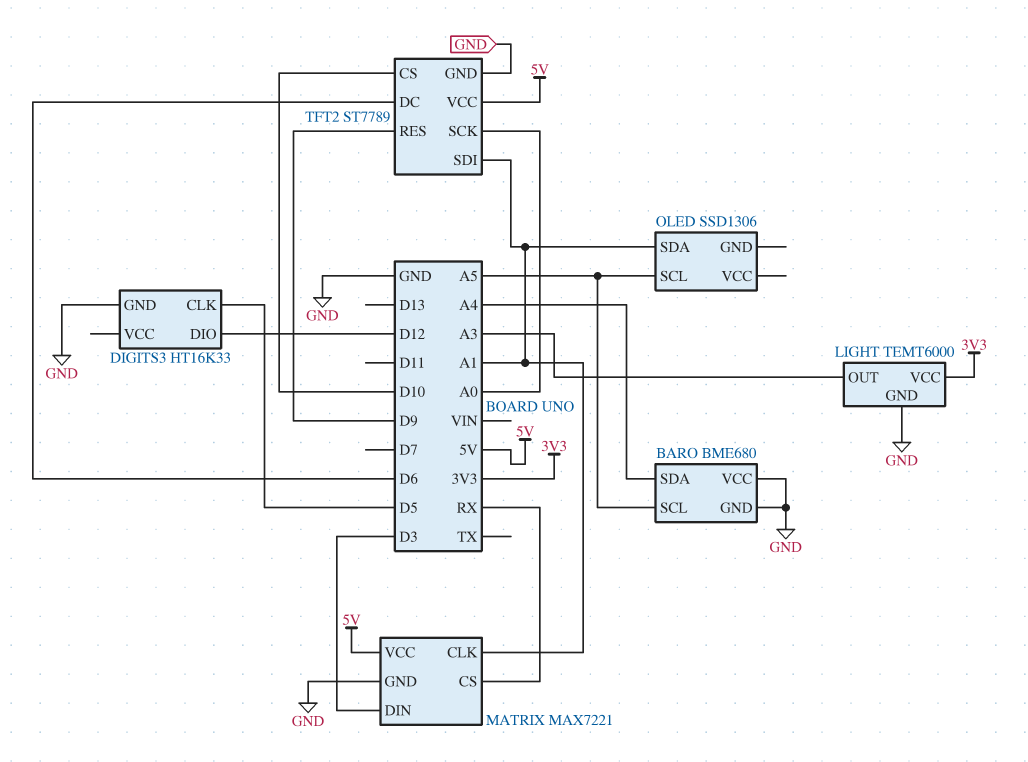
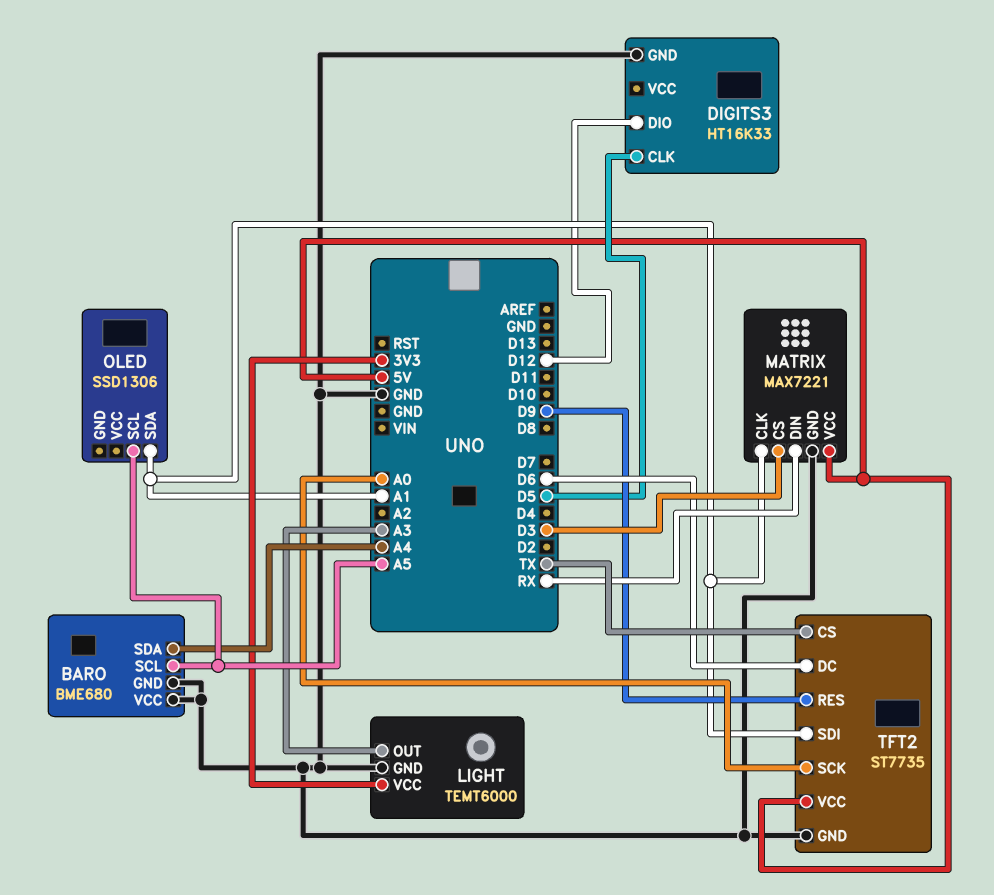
MATRIX pin CS: RX -> D3
MATRIX pin DIN: D3 -> RX
TFT2: ST7789 -> ST7735
TFT2 pin CS: D10 -> TX

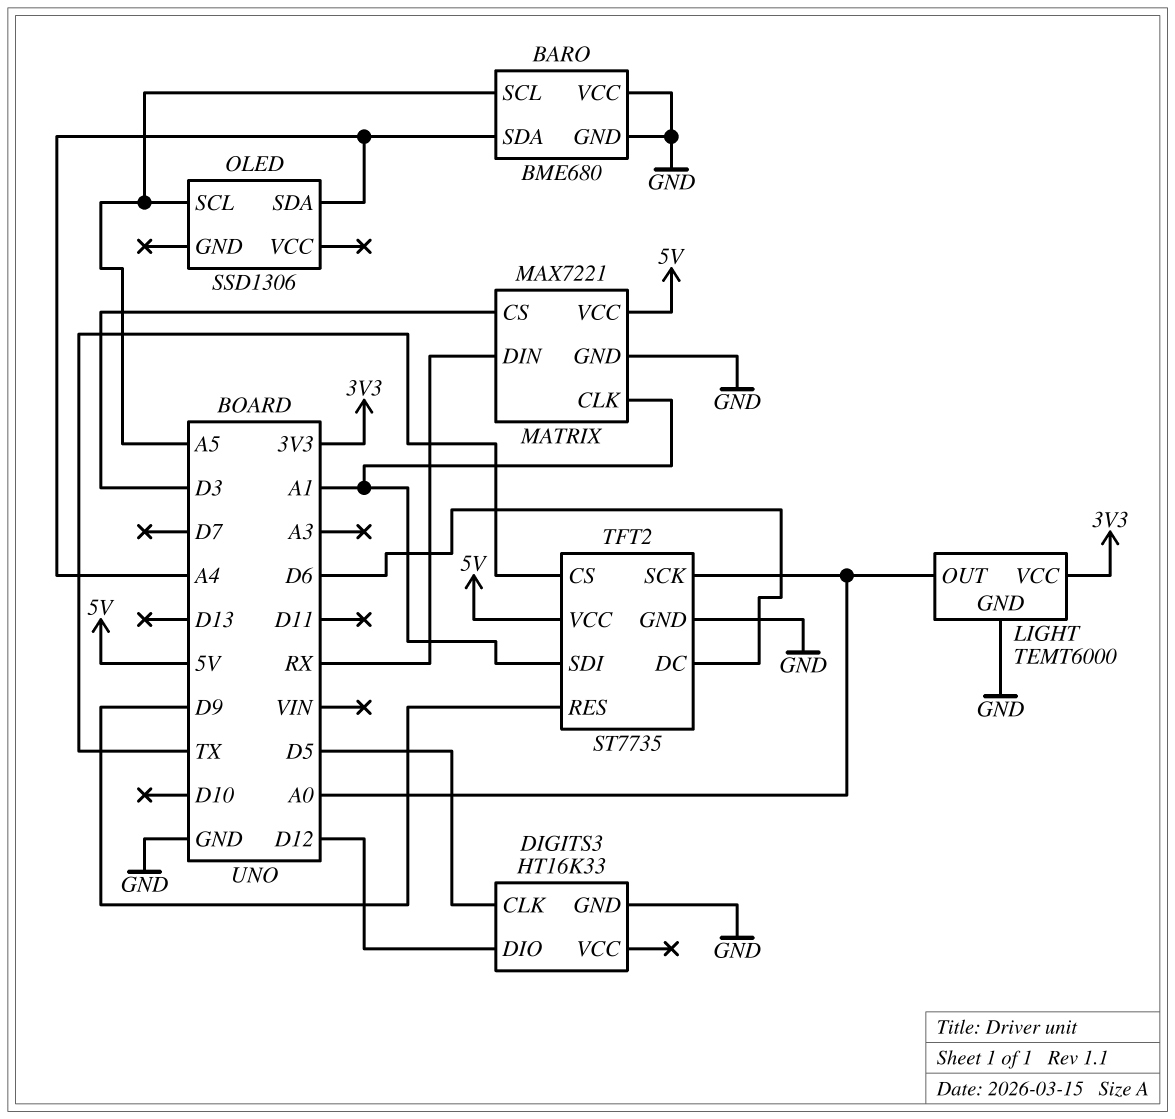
LIGHT pin OUT: A3 -> A0
OLED pin SDA: A1 -> A4

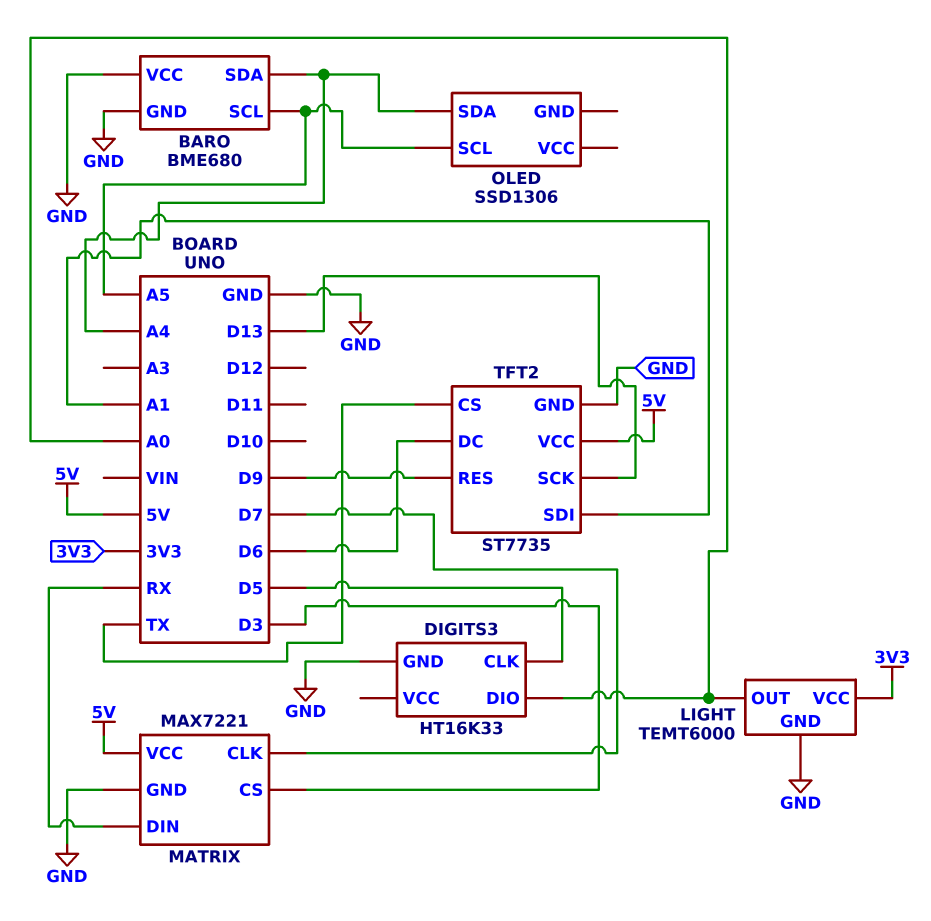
DIGITS3 pin DIO: D12 -> A0
MATRIX pin CLK: A1 -> D7
TFT2 pin SCK: A0 -> D13

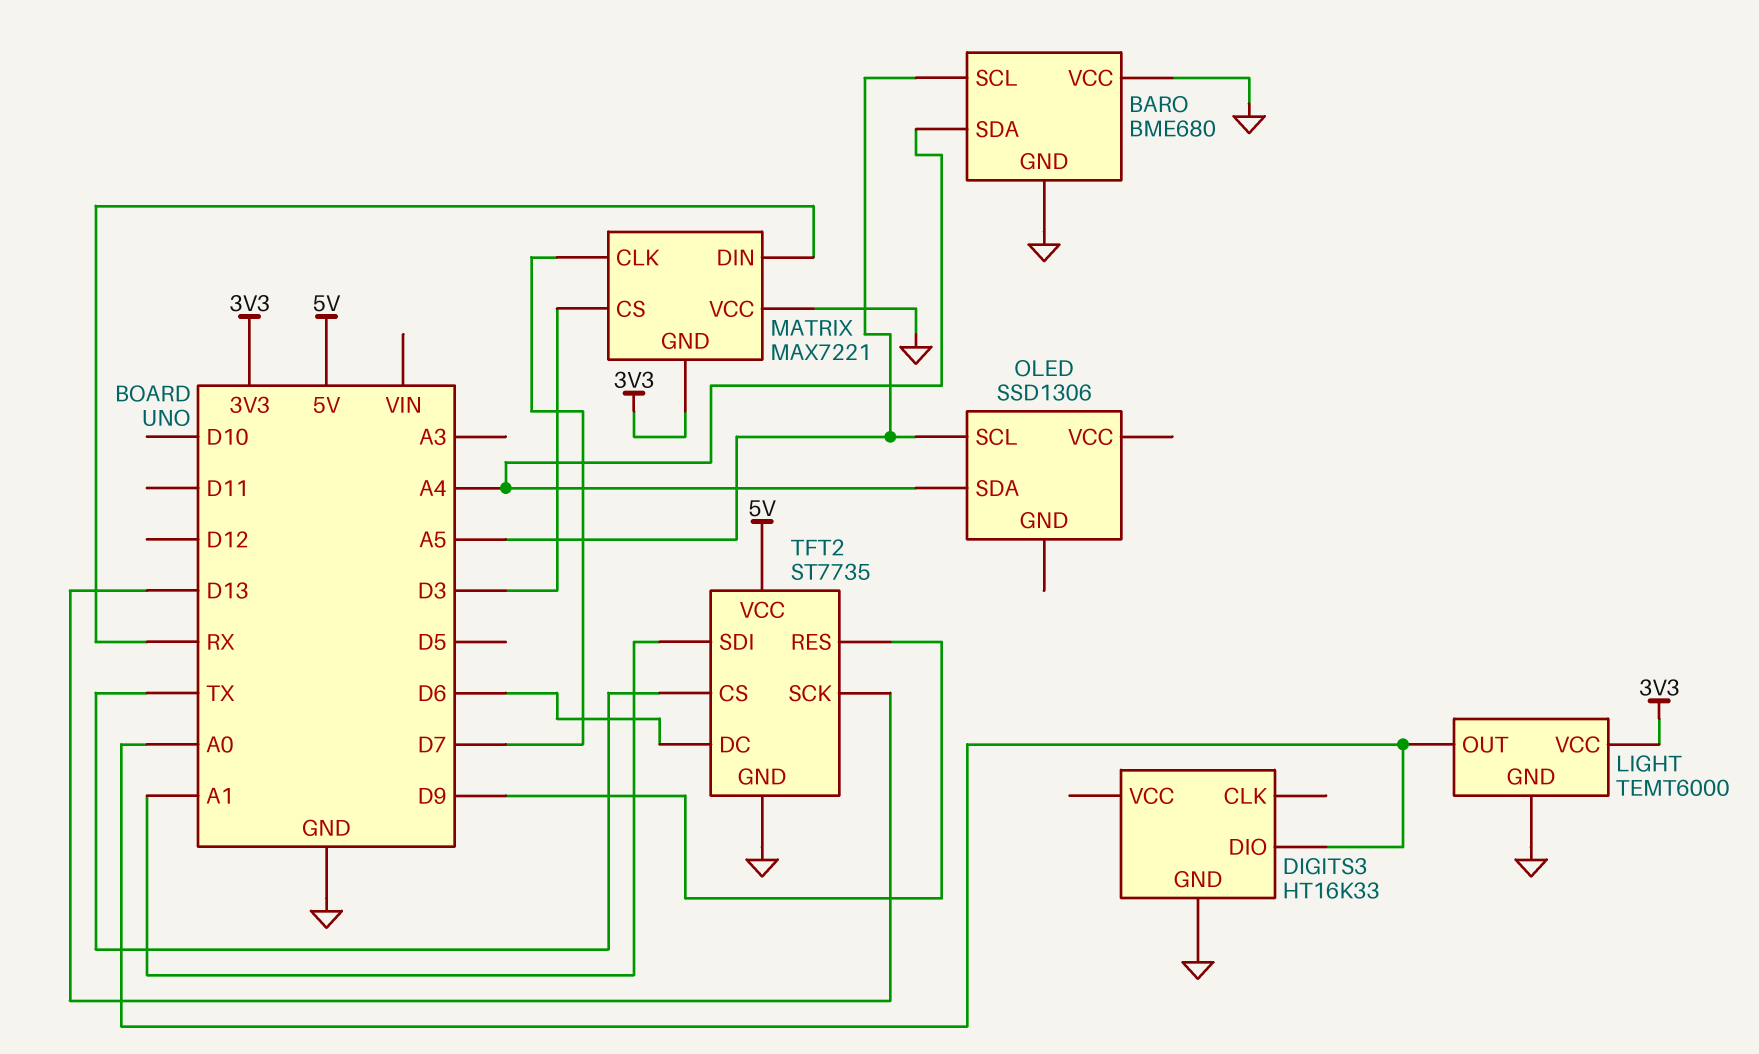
DIGITS3 pin CLK: D5 -> none
MATRIX pin GND: GND -> 3V3
MATRIX pin VCC: 5V -> GND

